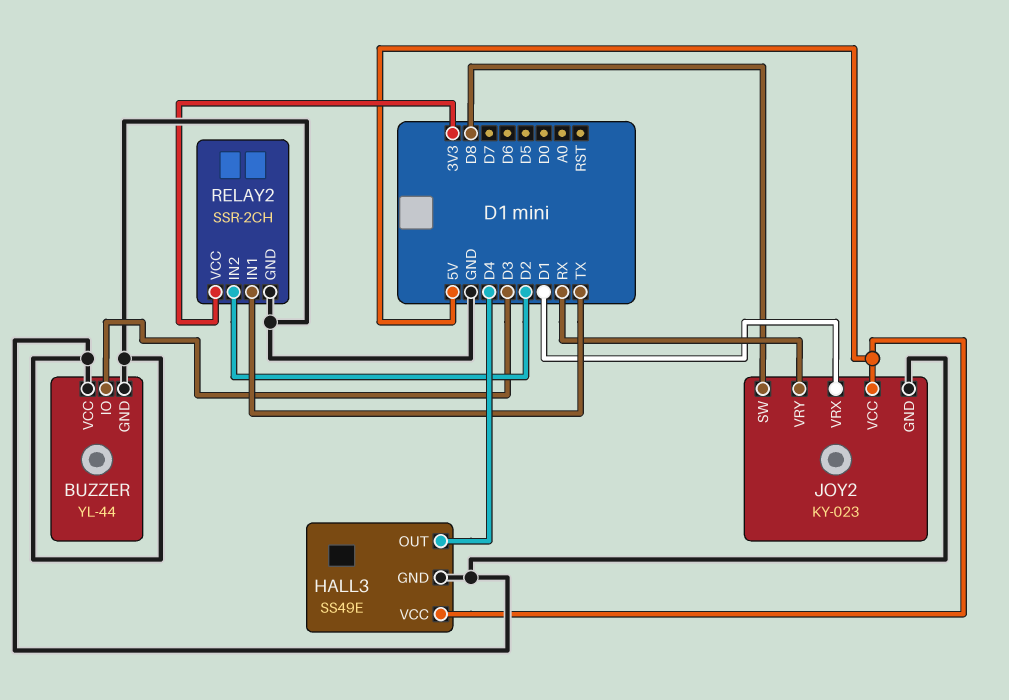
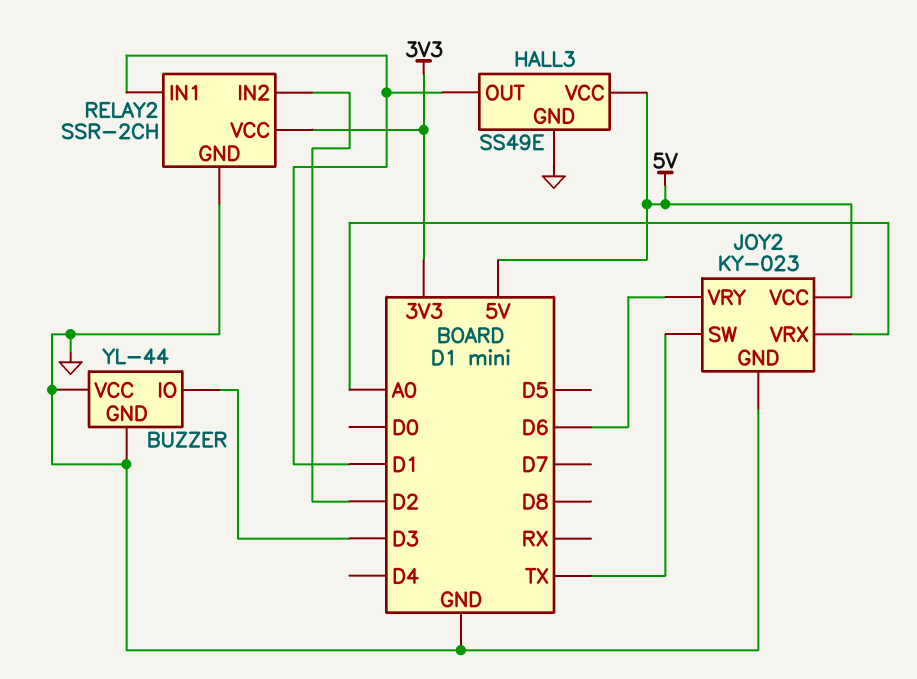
HALL3 pin OUT: D4 -> D1
JOY2 pin SW: D8 -> TX
JOY2 pin VRX: D1 -> A0
JOY2 pin VRY: RX -> D6
RELAY2 pin IN1: TX -> D1

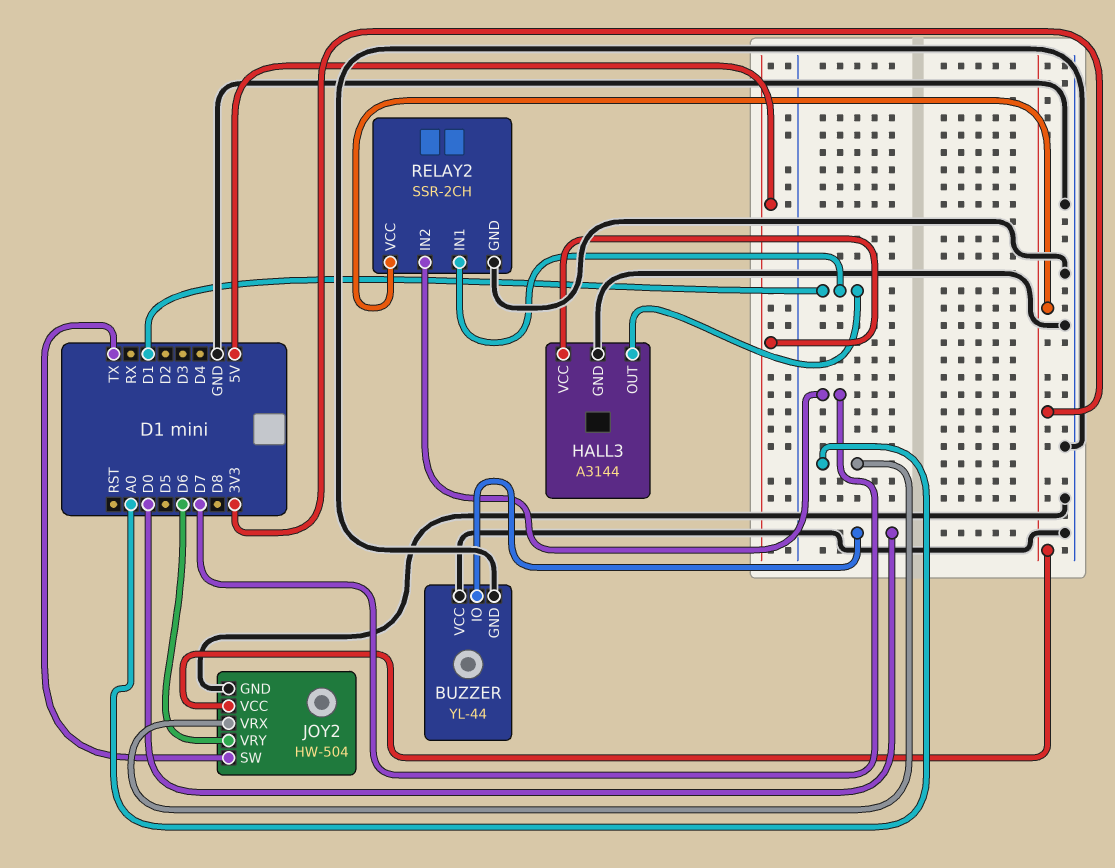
BUZZER pin IO: D3 -> D0
HALL3: SS49E -> A3144
JOY2: KY-023 -> HW-504
JOY2 pin VCC: 5V -> 3V3
RELAY2 pin IN2: D2 -> D7

